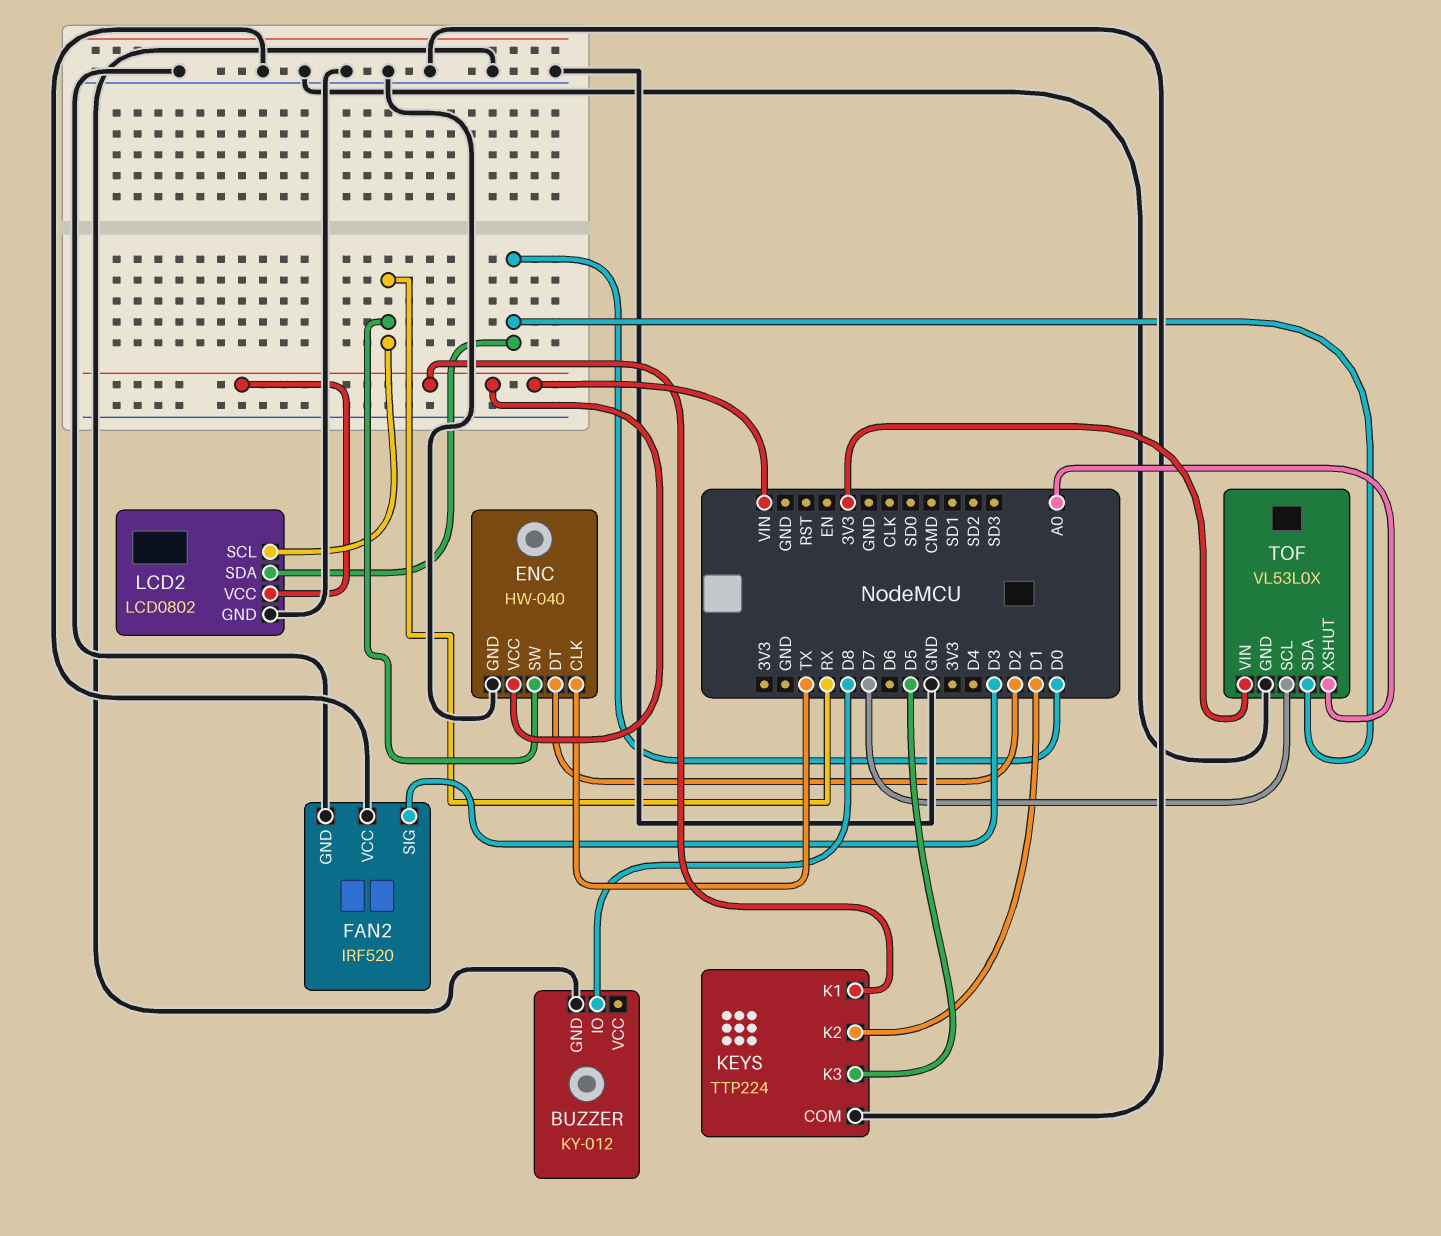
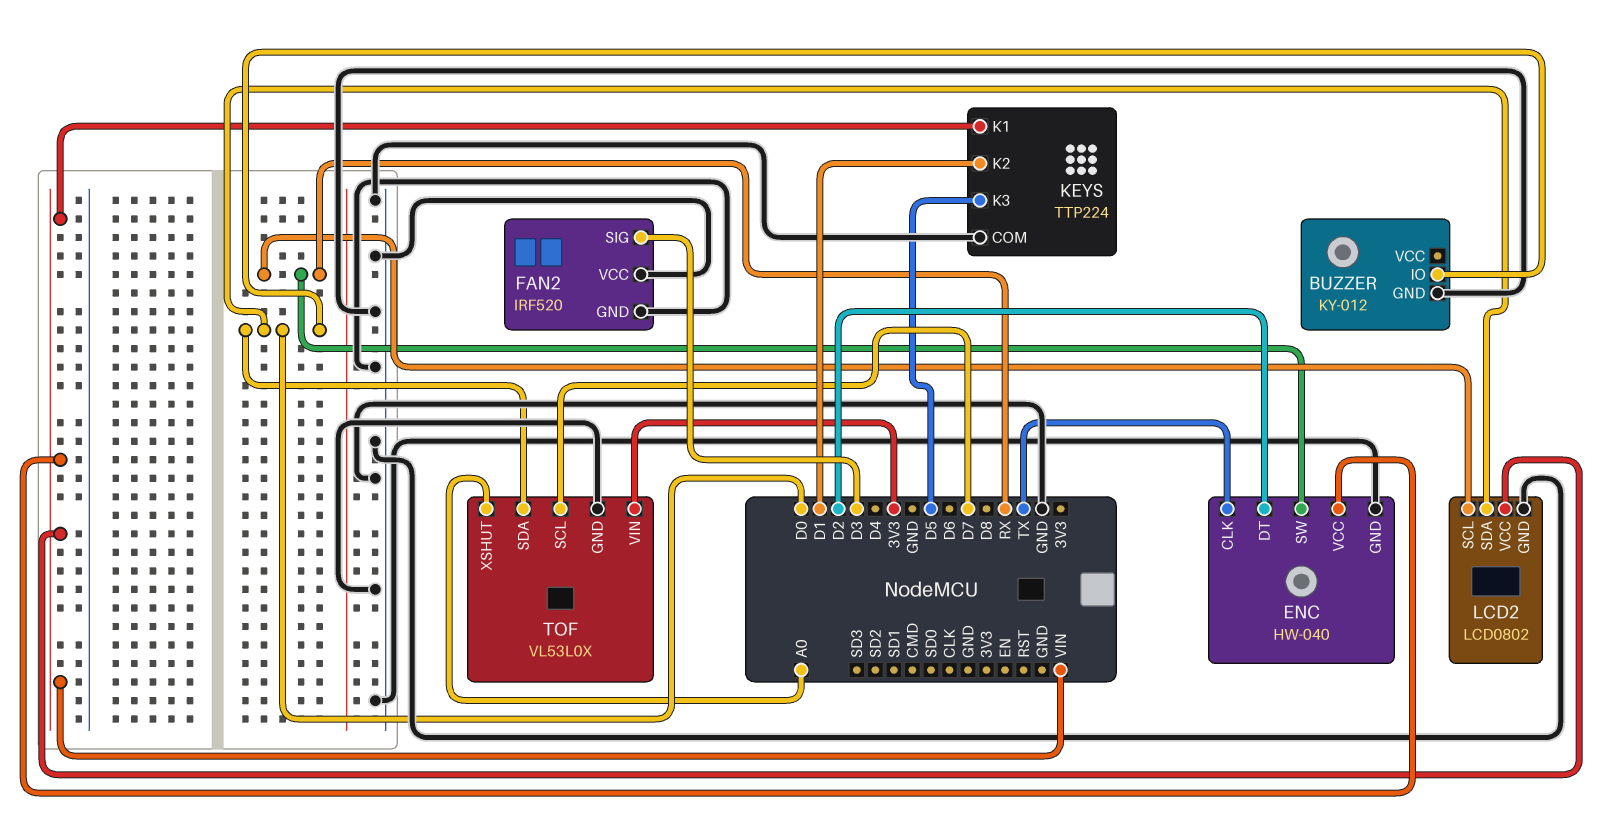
BUZZER pin IO: D8 -> D0

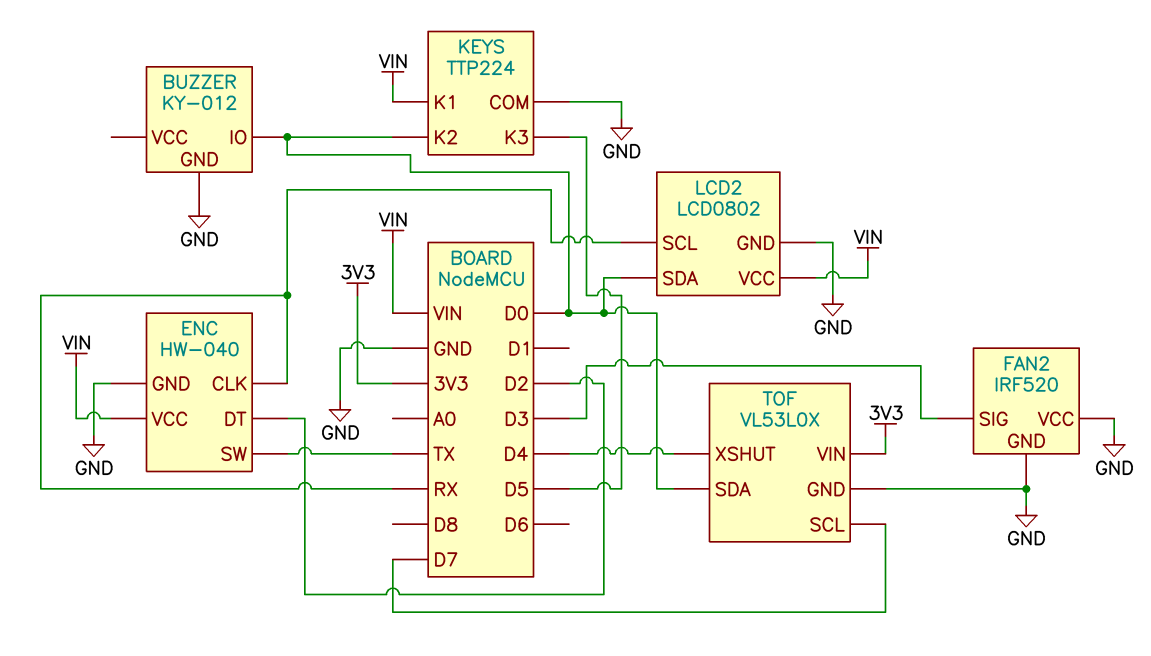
ENC pin CLK: TX -> RX
ENC pin SW: RX -> TX
KEYS pin K2: D1 -> D0
TOF pin XSHUT: A0 -> D4

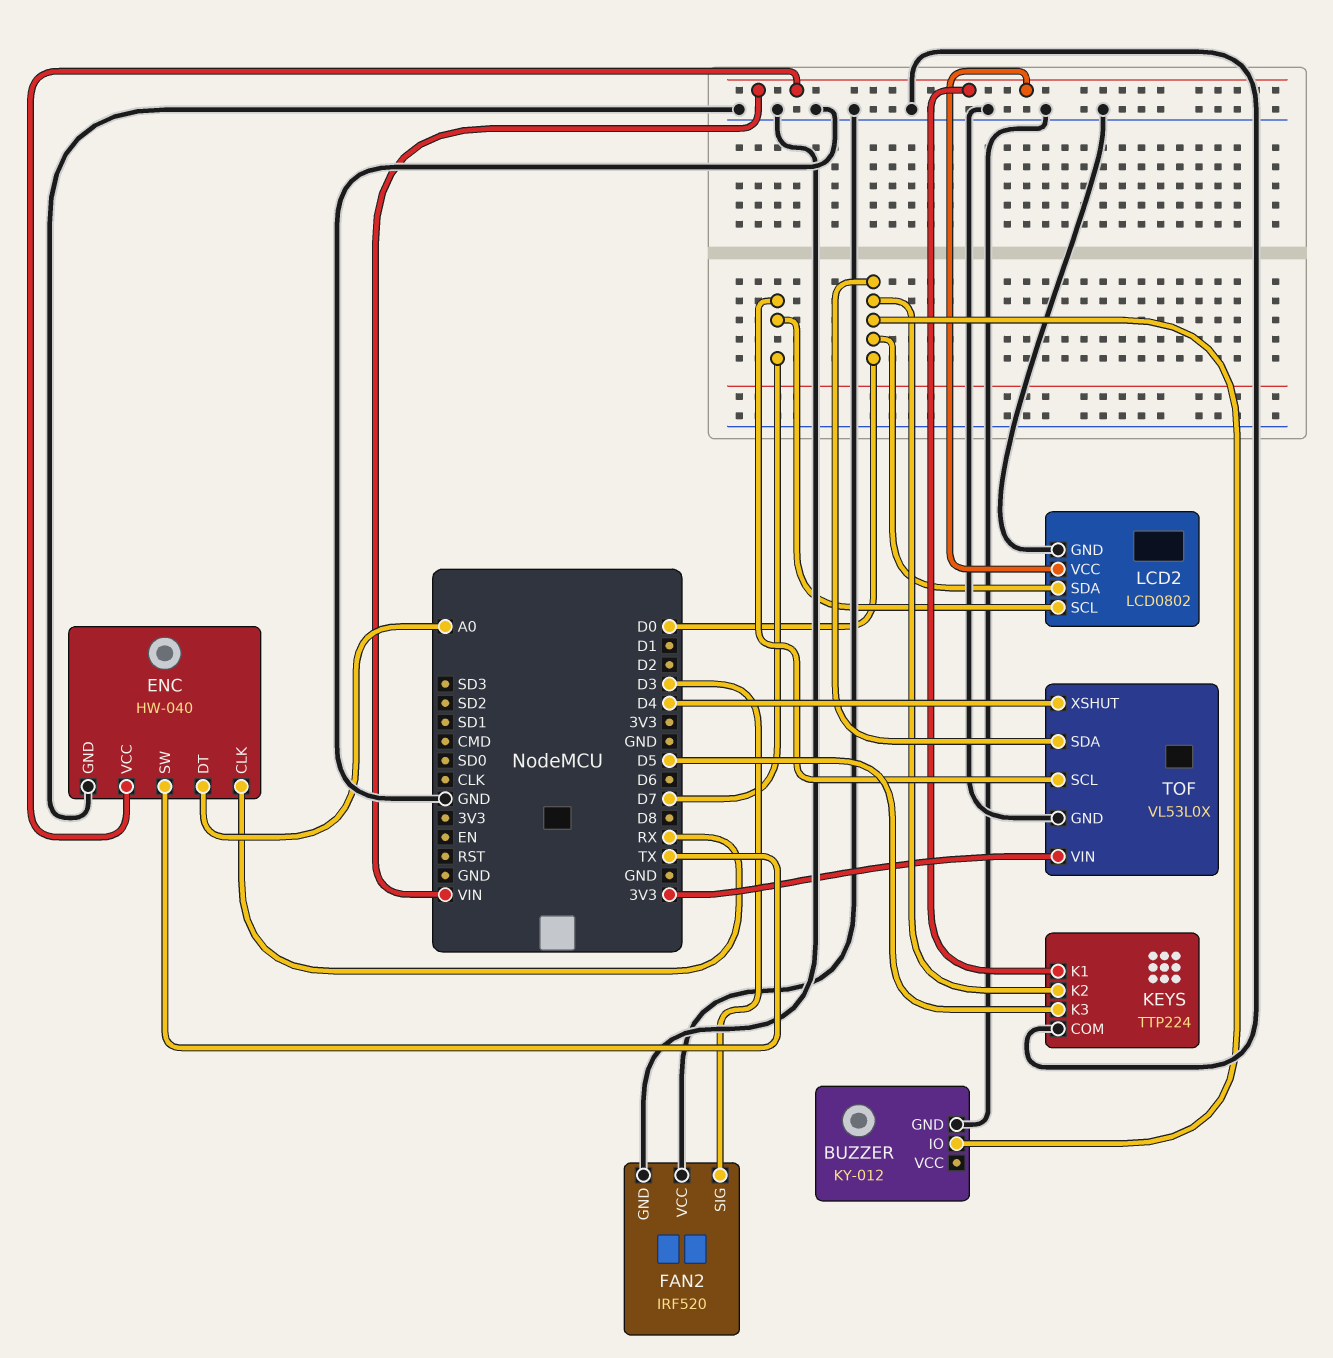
ENC pin DT: D2 -> A0
LCD2 pin SCL: RX -> D7

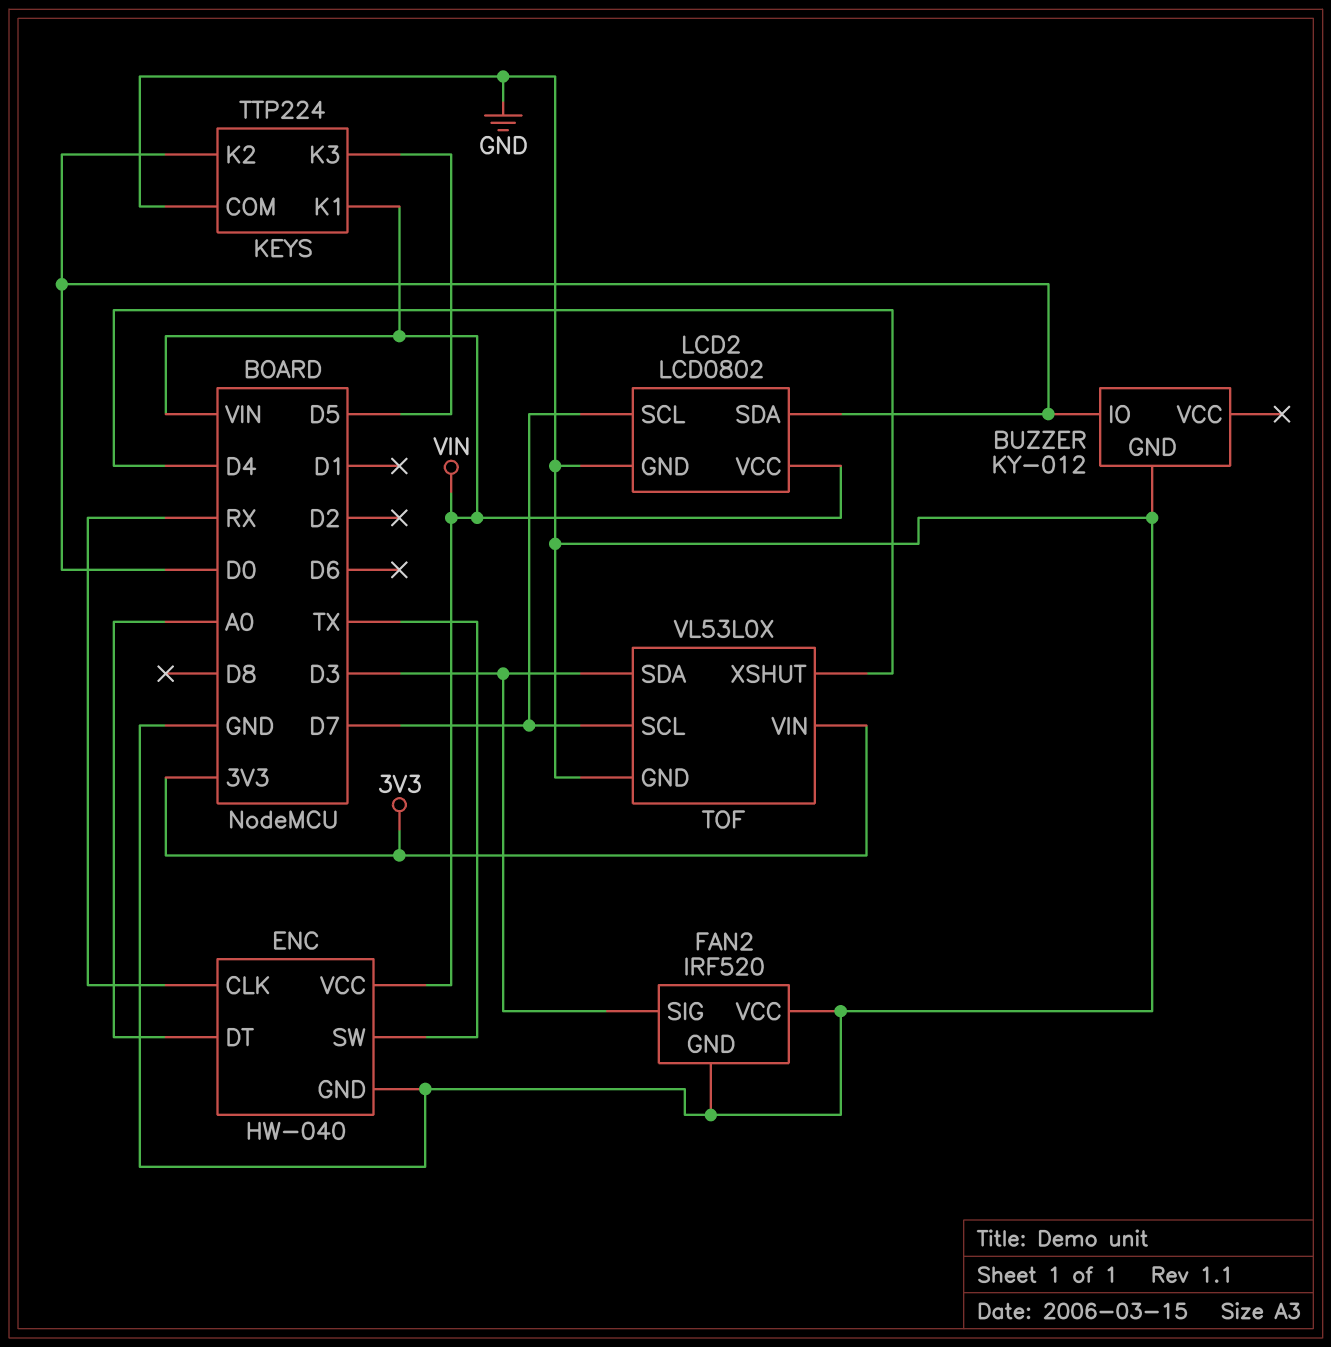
TOF pin SDA: D0 -> D3

